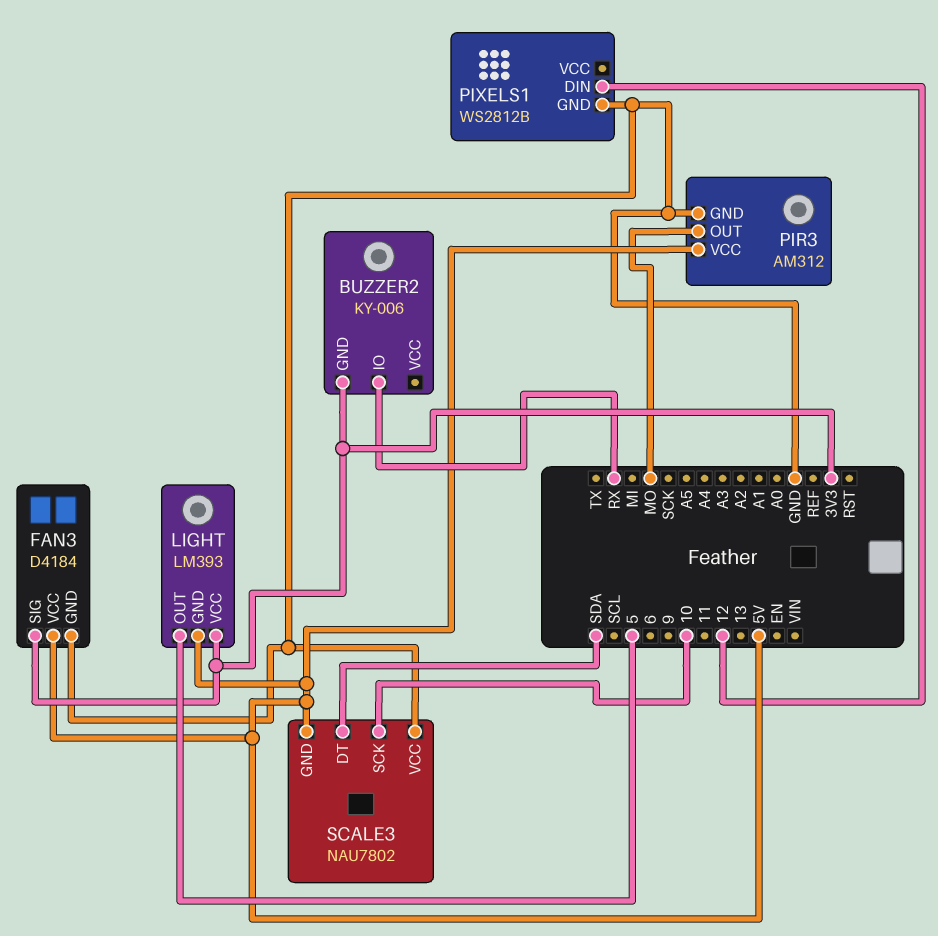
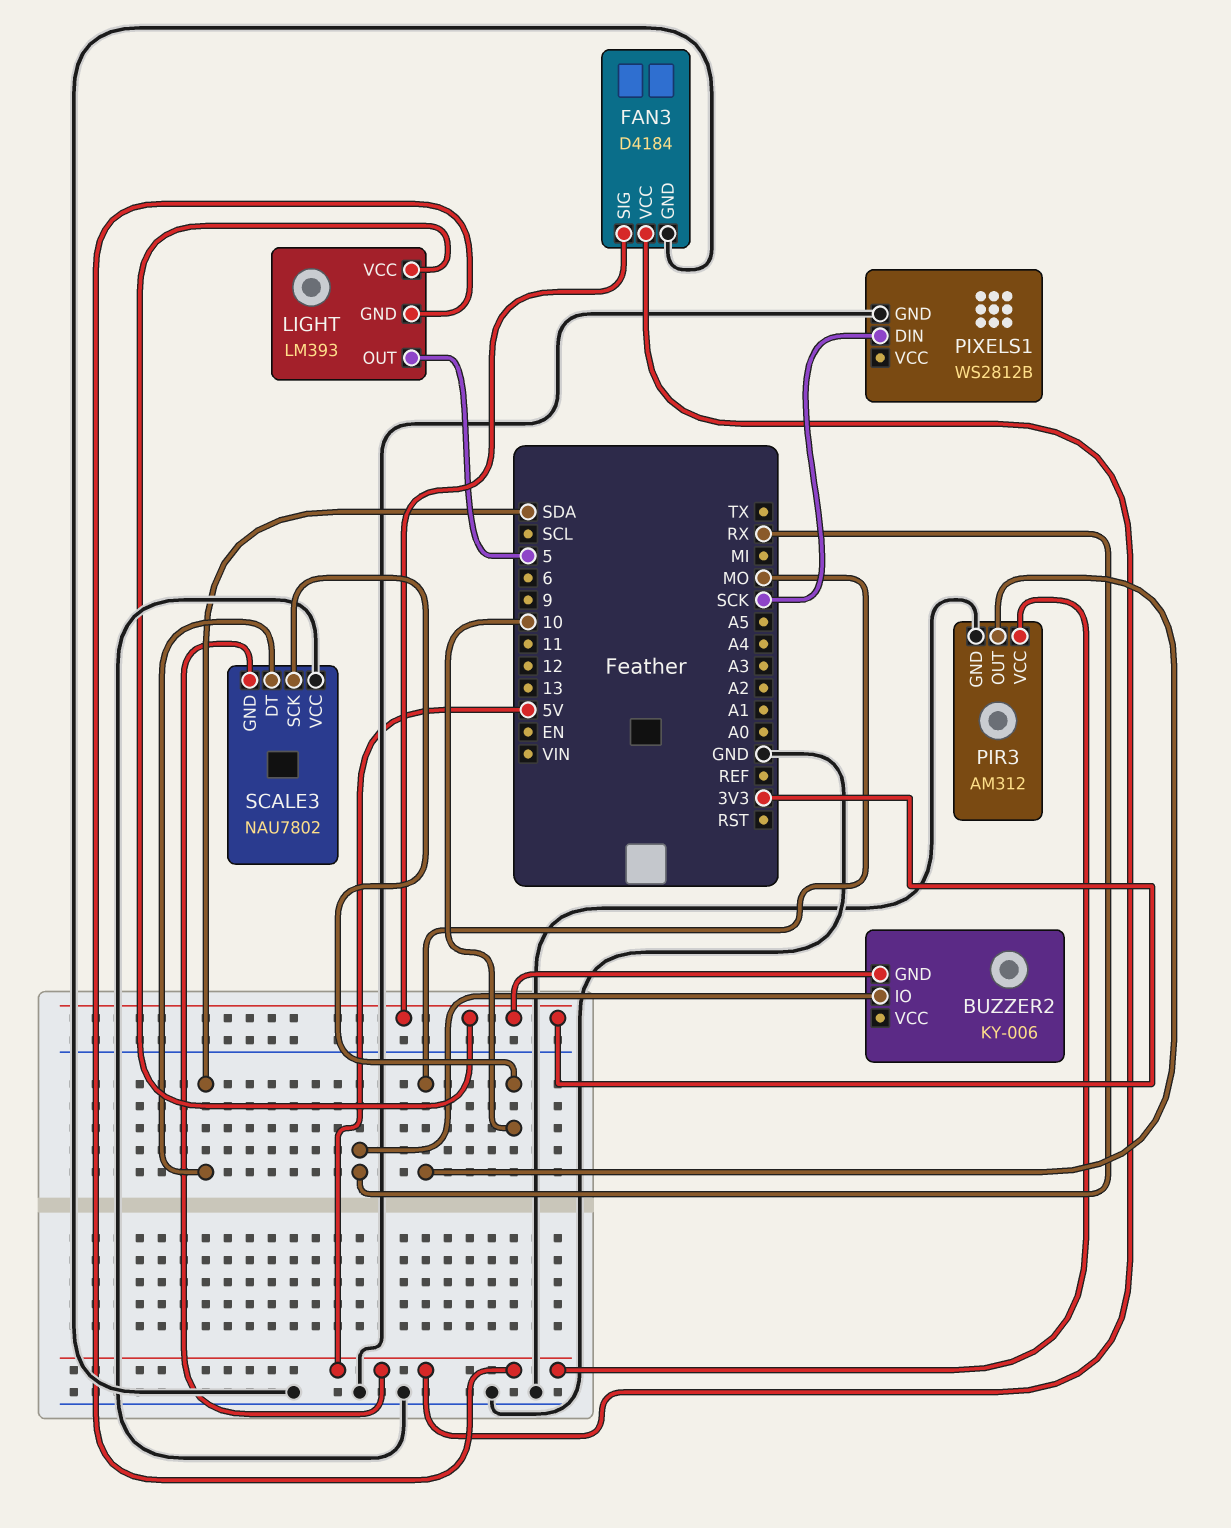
PIXELS1 pin DIN: 12 -> SCK

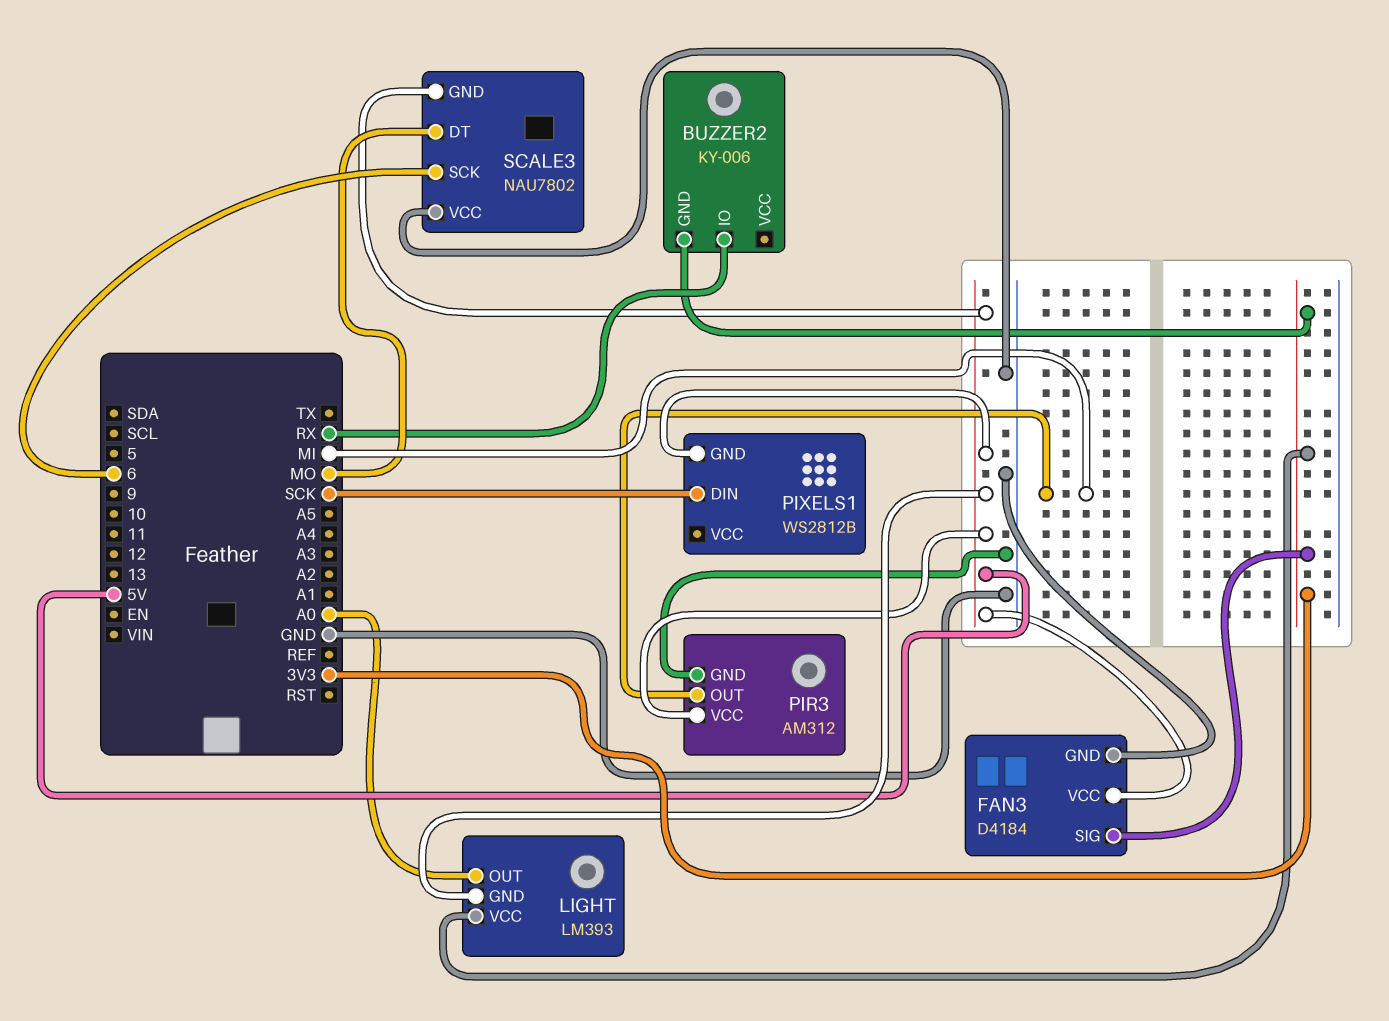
LIGHT pin OUT: 5 -> A0
PIR3 pin OUT: MO -> MI
PIXELS1 pin GND: GND -> 5V
SCALE3 pin DT: SDA -> MO
SCALE3 pin SCK: 10 -> 6

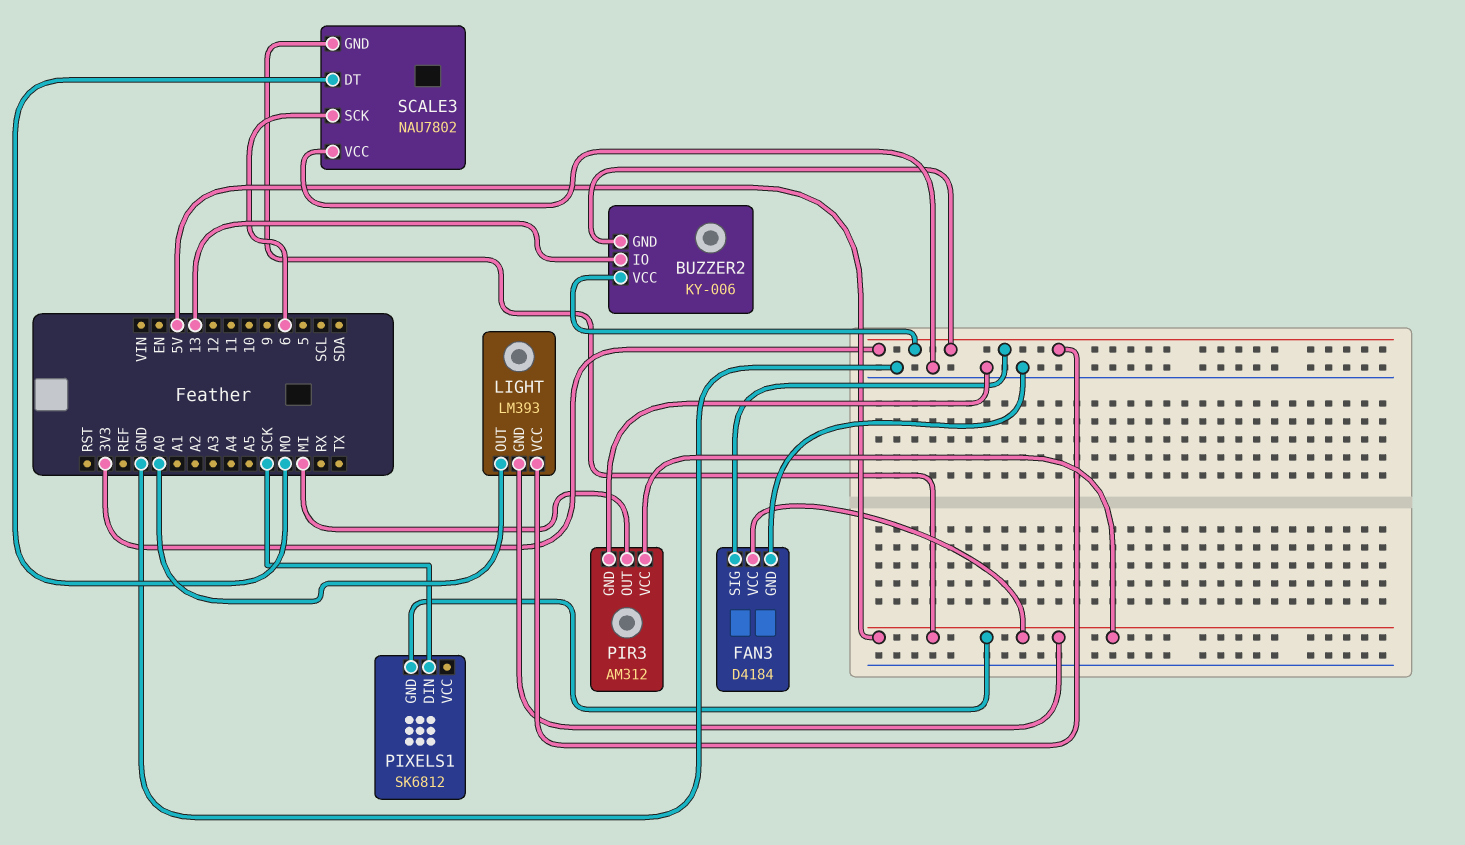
BUZZER2 pin IO: RX -> 13
BUZZER2 pin VCC: none -> 3V3
PIXELS1: WS2812B -> SK6812

